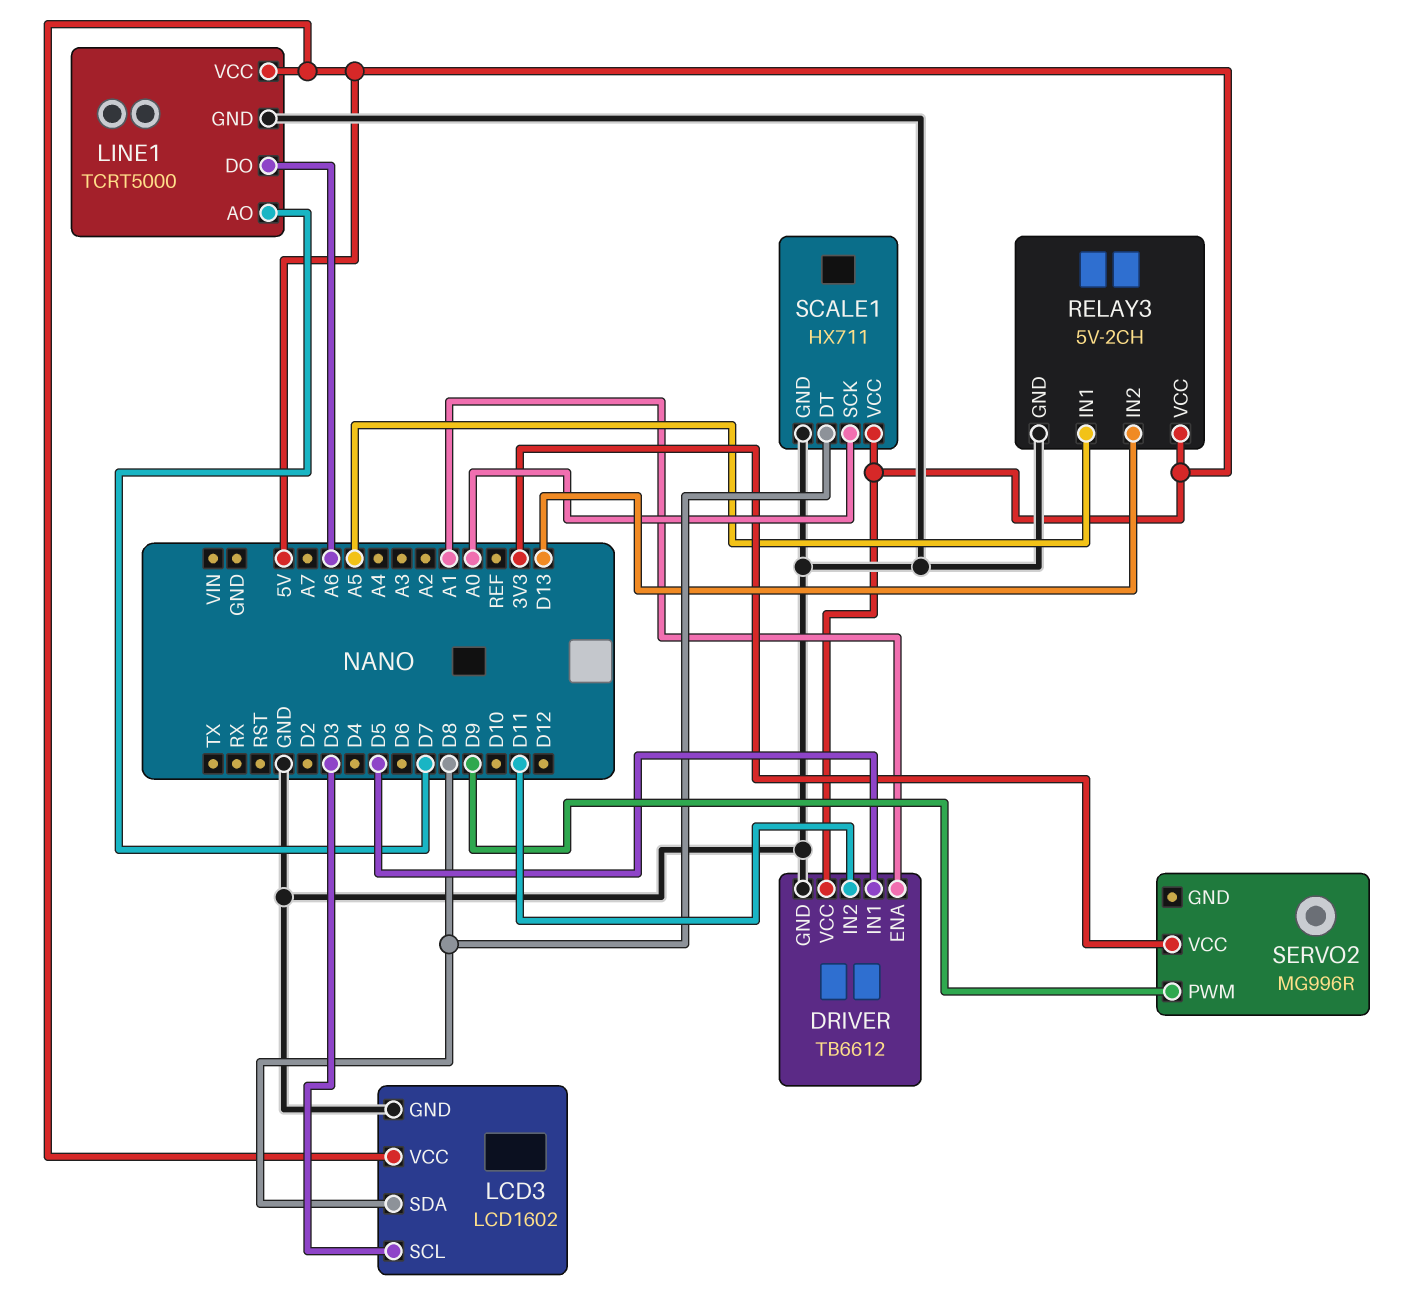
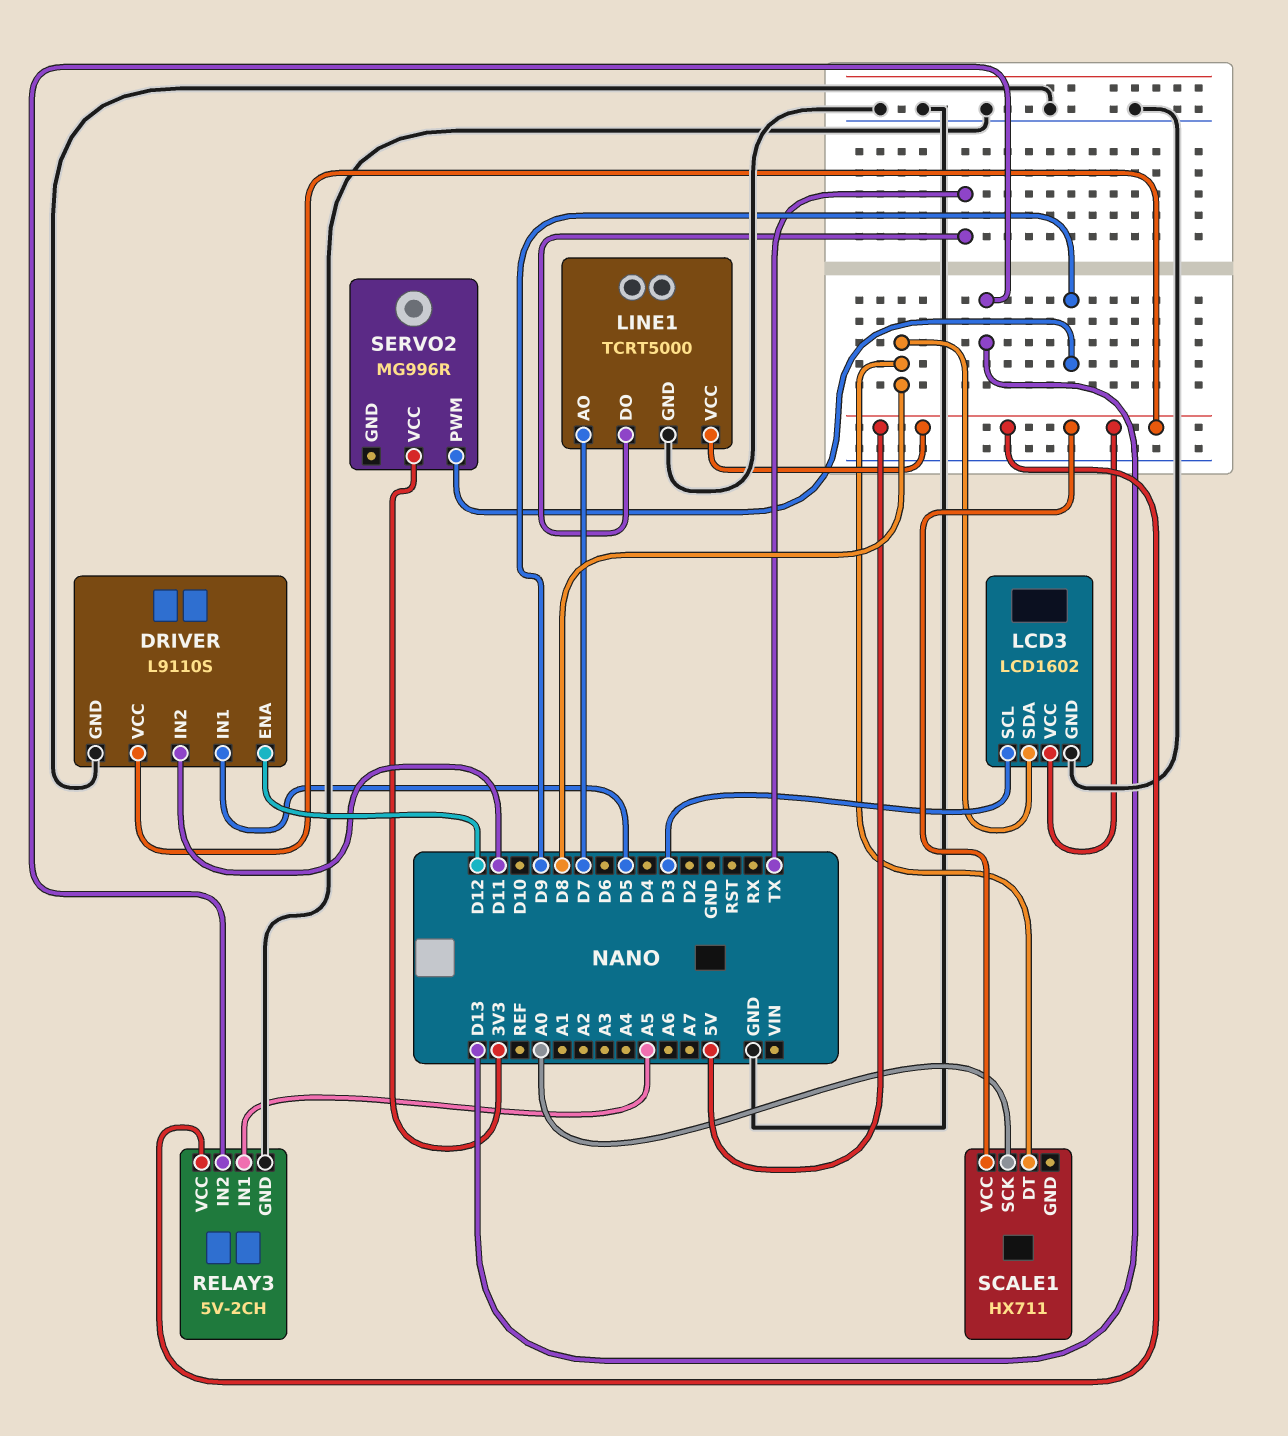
DRIVER: TB6612 -> L9110S
DRIVER pin ENA: A1 -> D12
LINE1 pin DO: A6 -> TX
SCALE1 pin GND: GND -> none

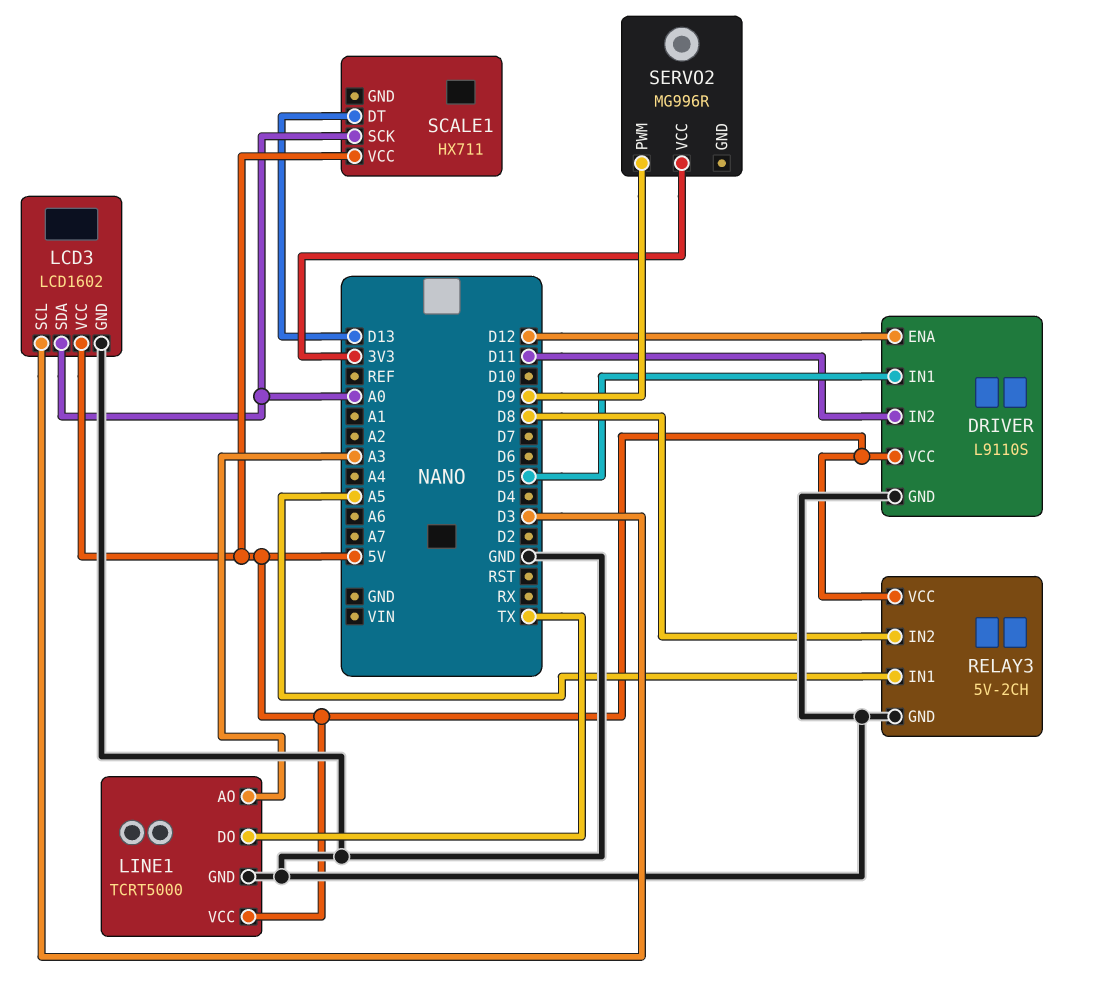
LCD3 pin SDA: D8 -> A0
LINE1 pin AO: D7 -> A3
RELAY3 pin IN2: D13 -> D8
SCALE1 pin DT: D8 -> D13

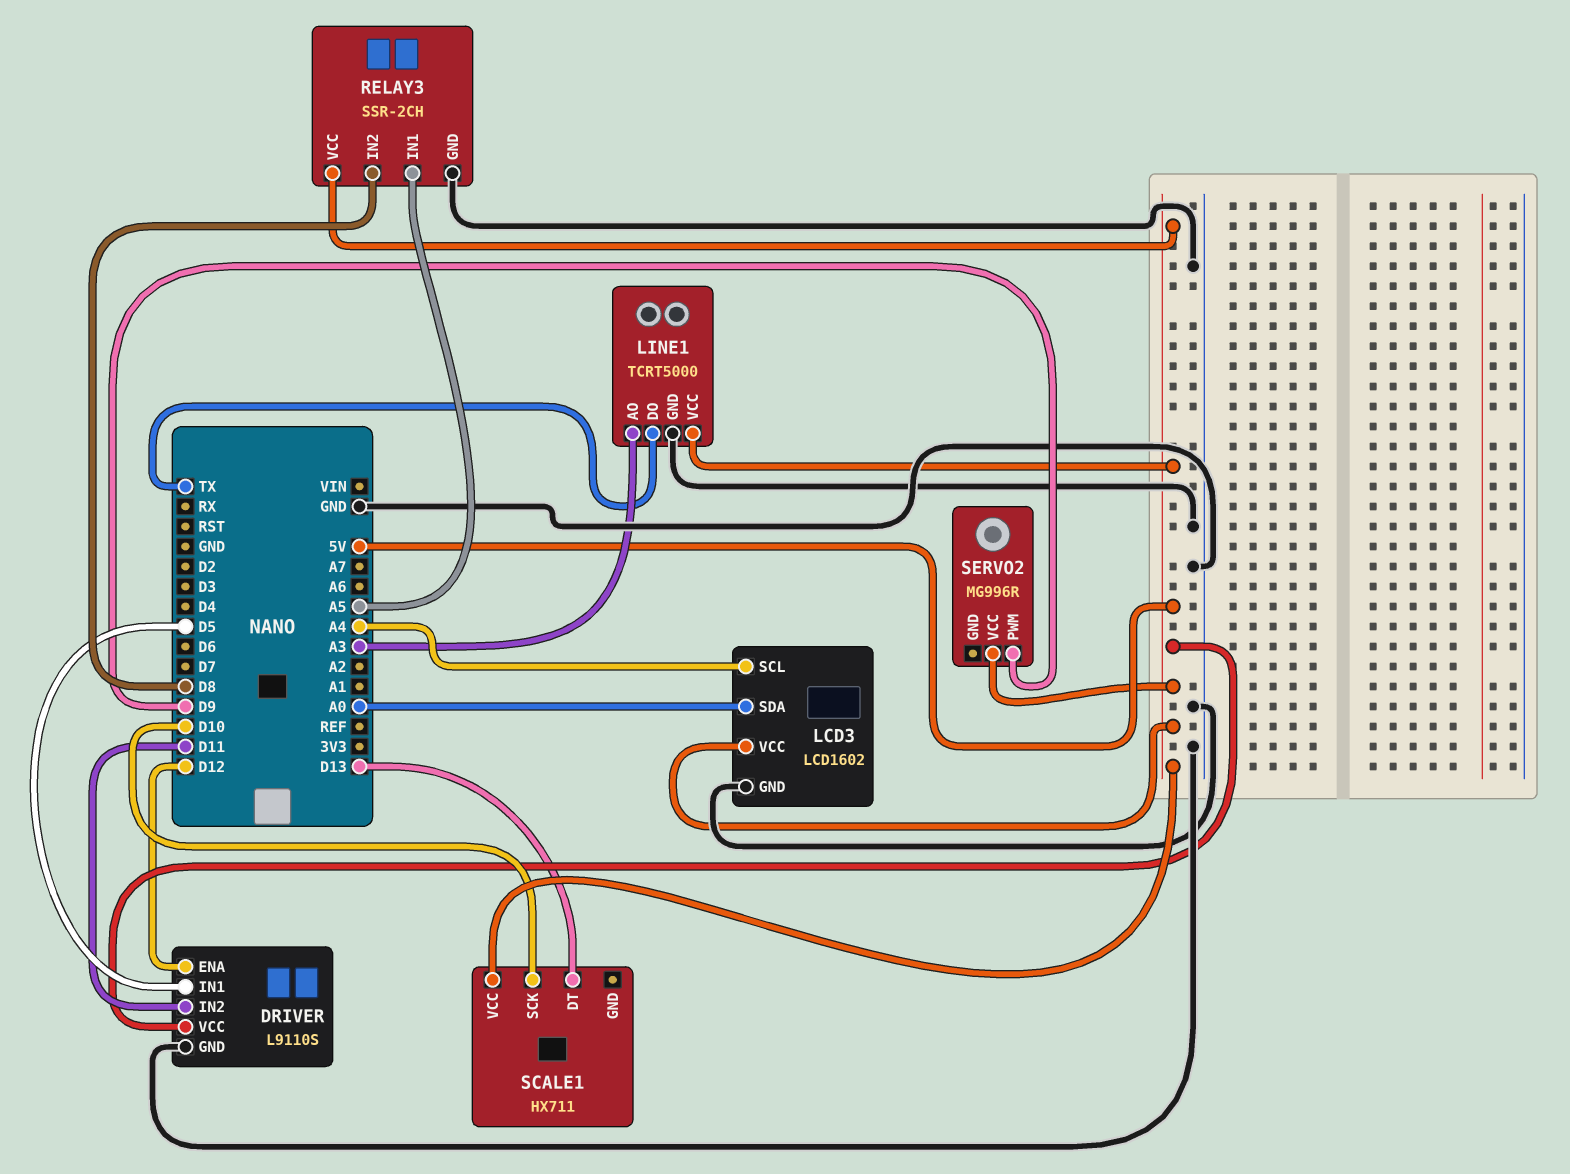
LCD3 pin SCL: D3 -> A4
RELAY3: 5V-2CH -> SSR-2CH
SCALE1 pin SCK: A0 -> D10
SERVO2 pin VCC: 3V3 -> 5V

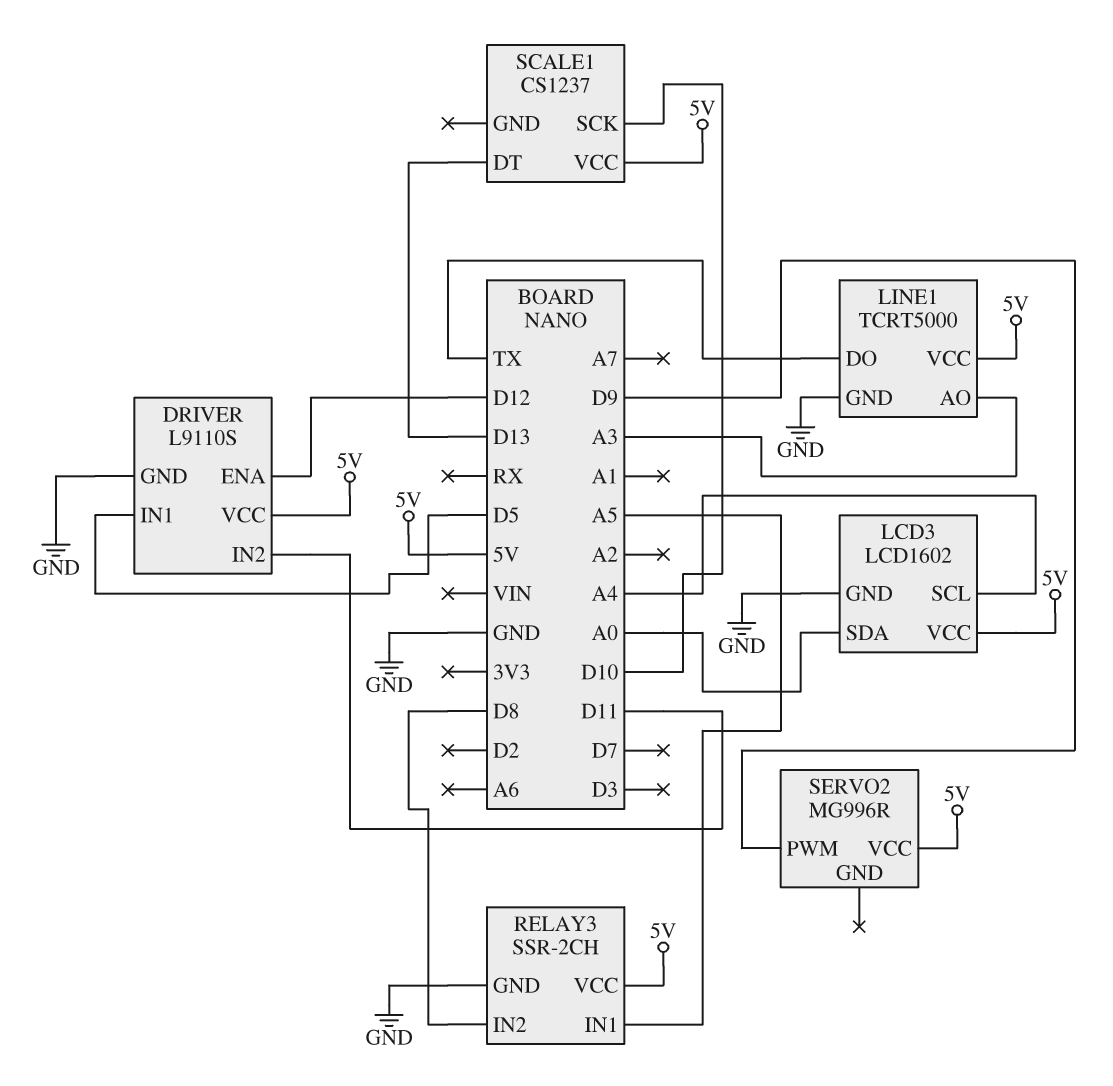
SCALE1: HX711 -> CS1237

